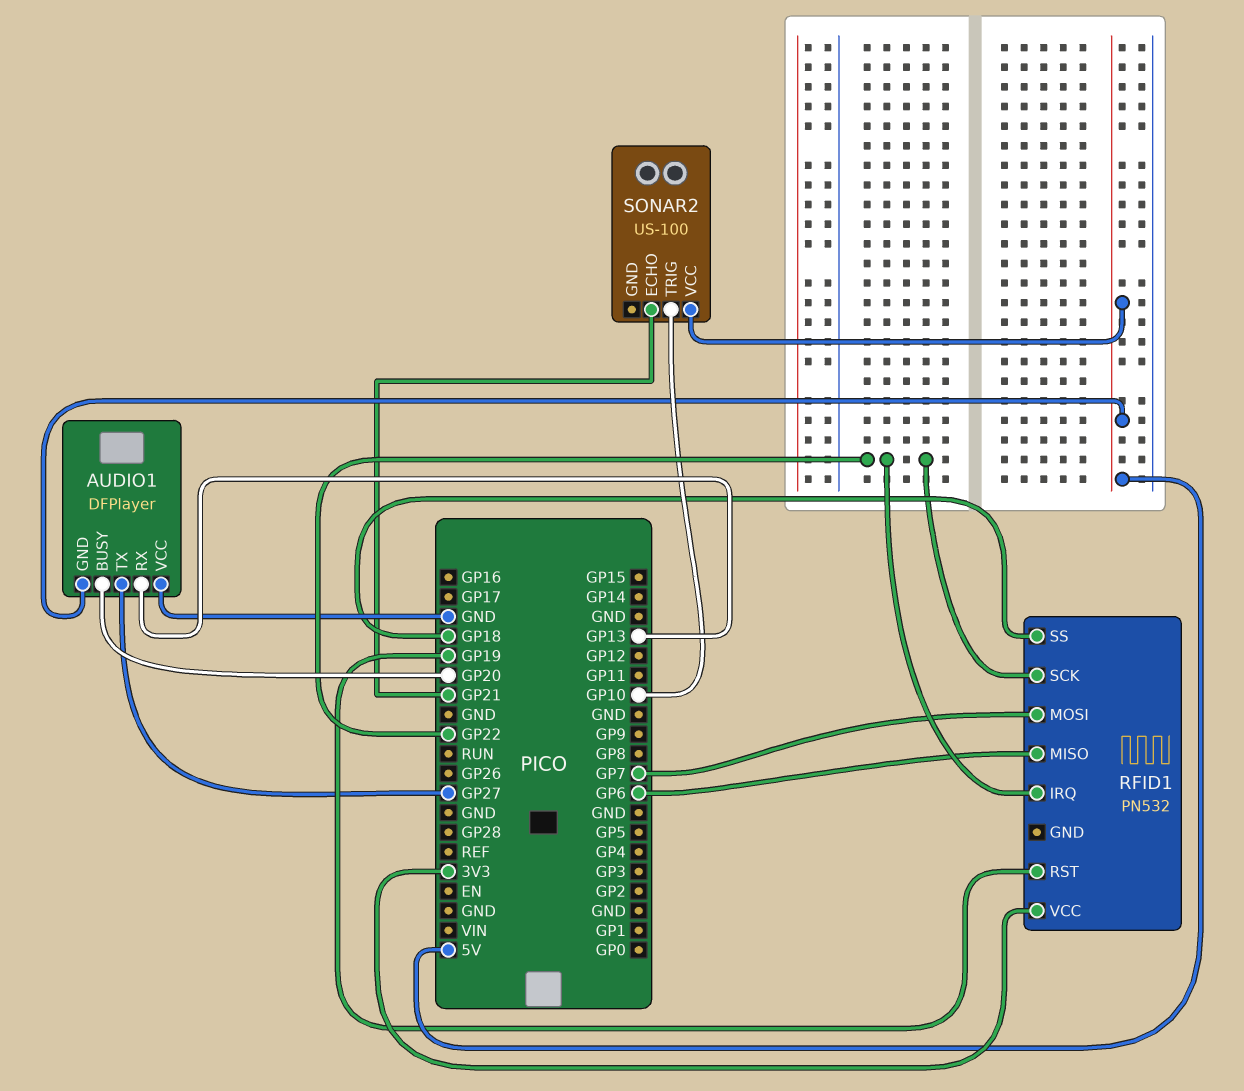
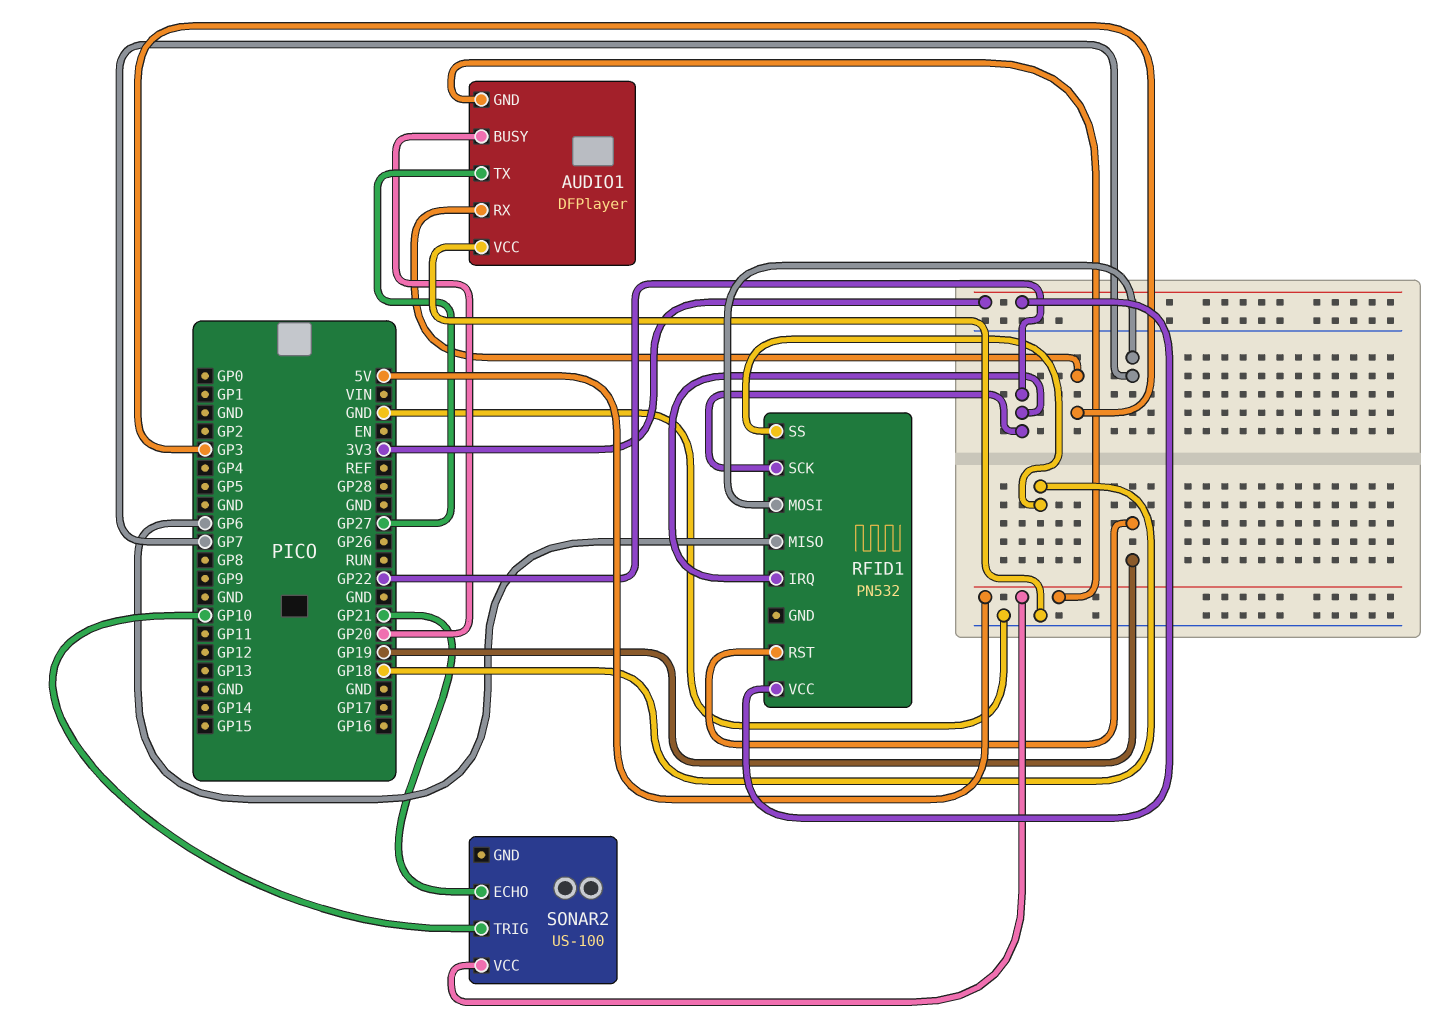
AUDIO1 pin RX: GP13 -> GP3

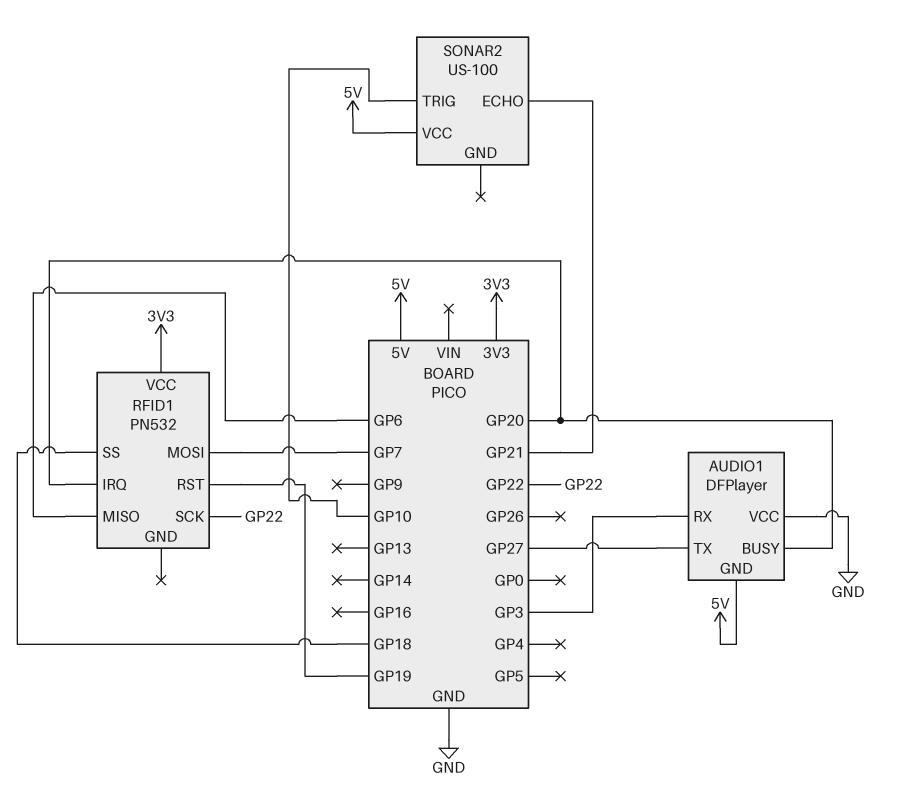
RFID1 pin IRQ: GP22 -> GP20

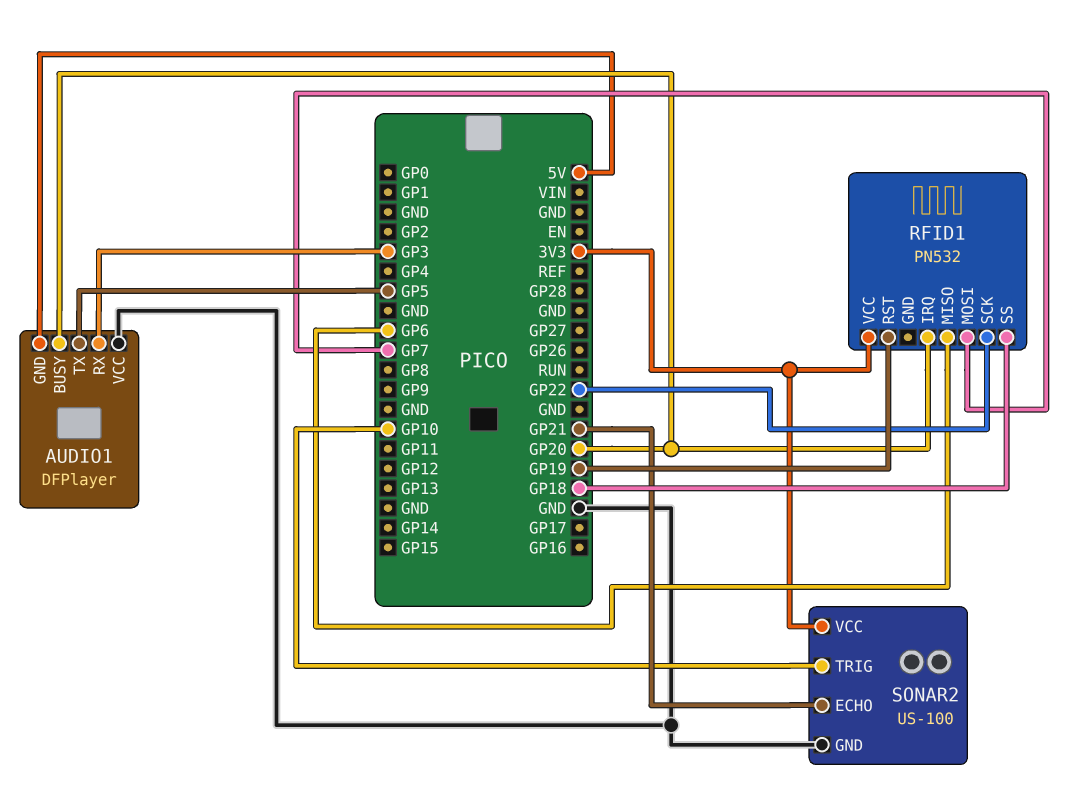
AUDIO1 pin TX: GP27 -> GP5
SONAR2 pin GND: none -> GND
SONAR2 pin VCC: 5V -> 3V3

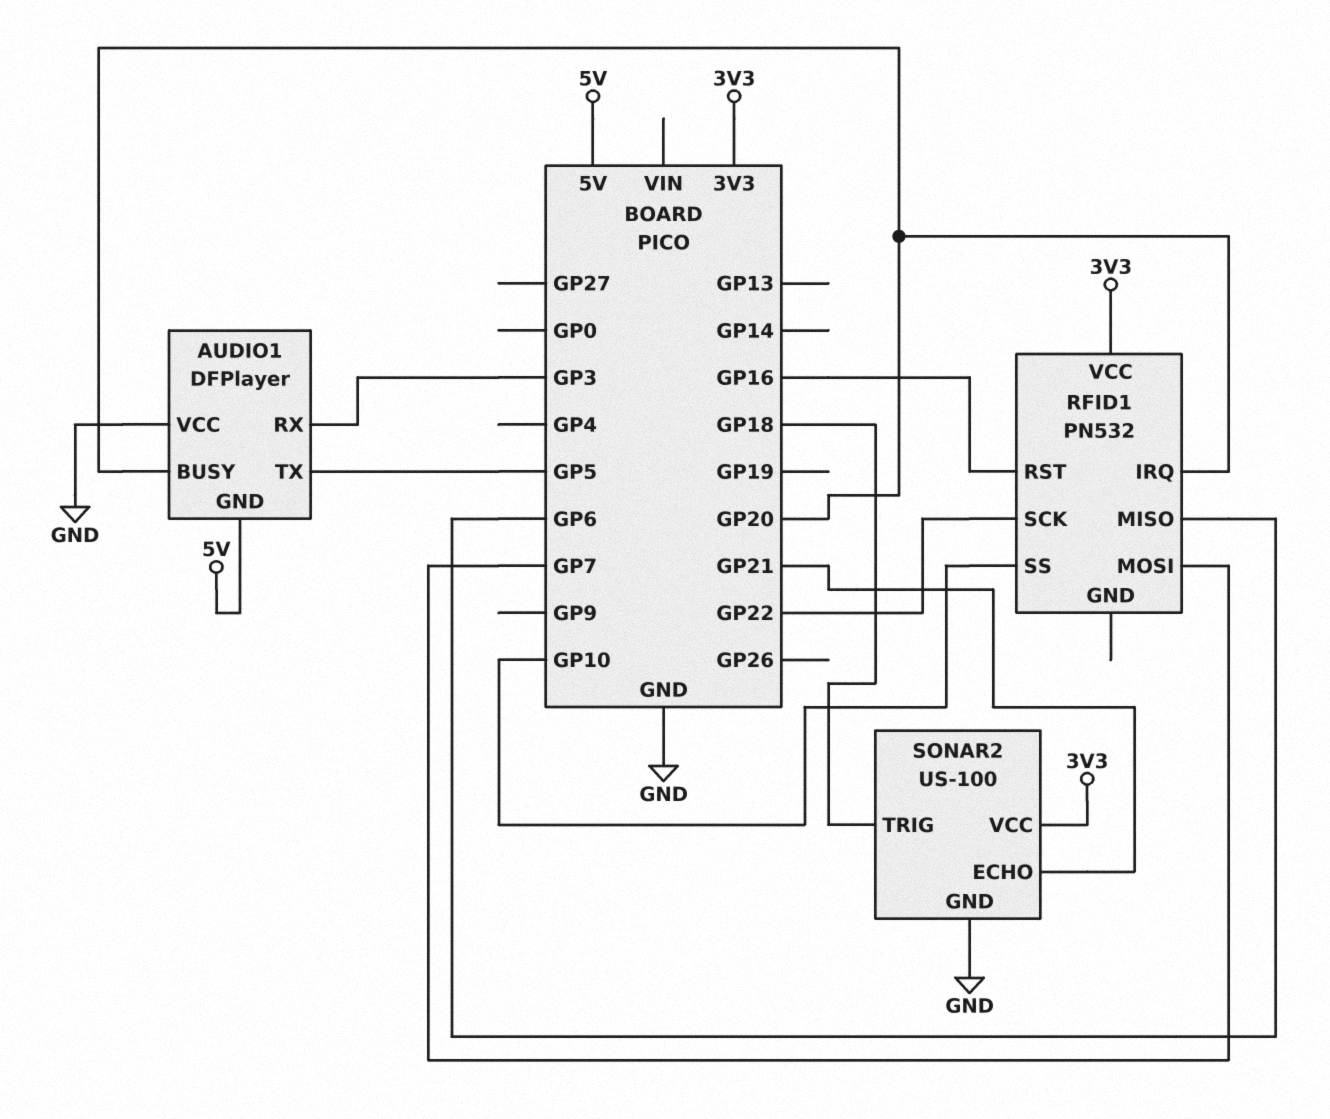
RFID1 pin RST: GP19 -> GP16
RFID1 pin SS: GP18 -> GP10
SONAR2 pin TRIG: GP10 -> GP18

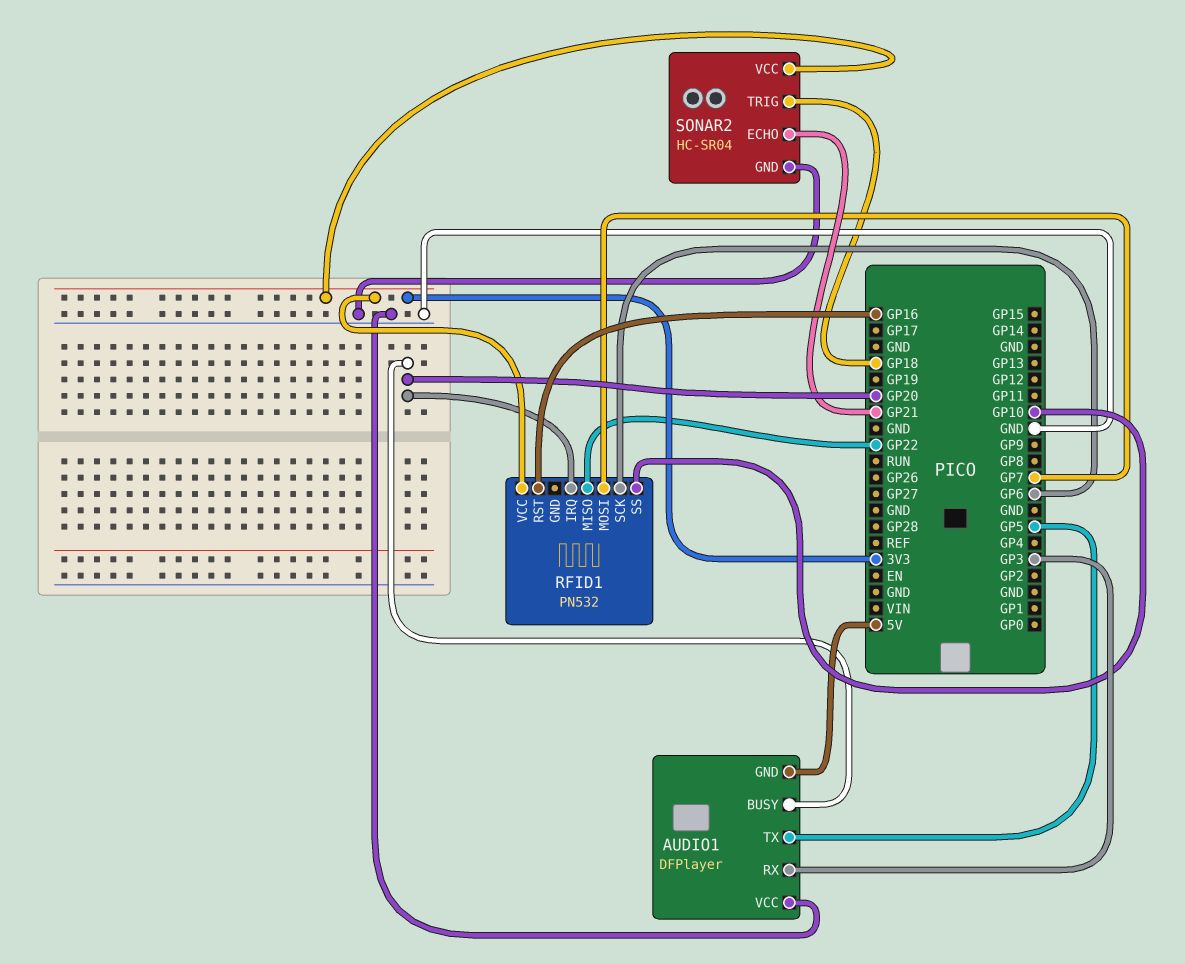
RFID1 pin MISO: GP6 -> GP22
RFID1 pin SCK: GP22 -> GP6
SONAR2: US-100 -> HC-SR04

